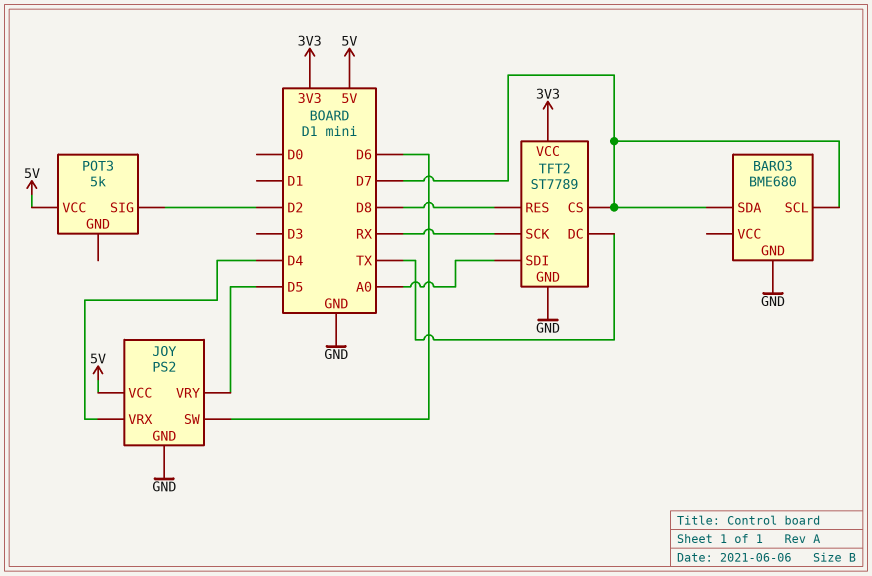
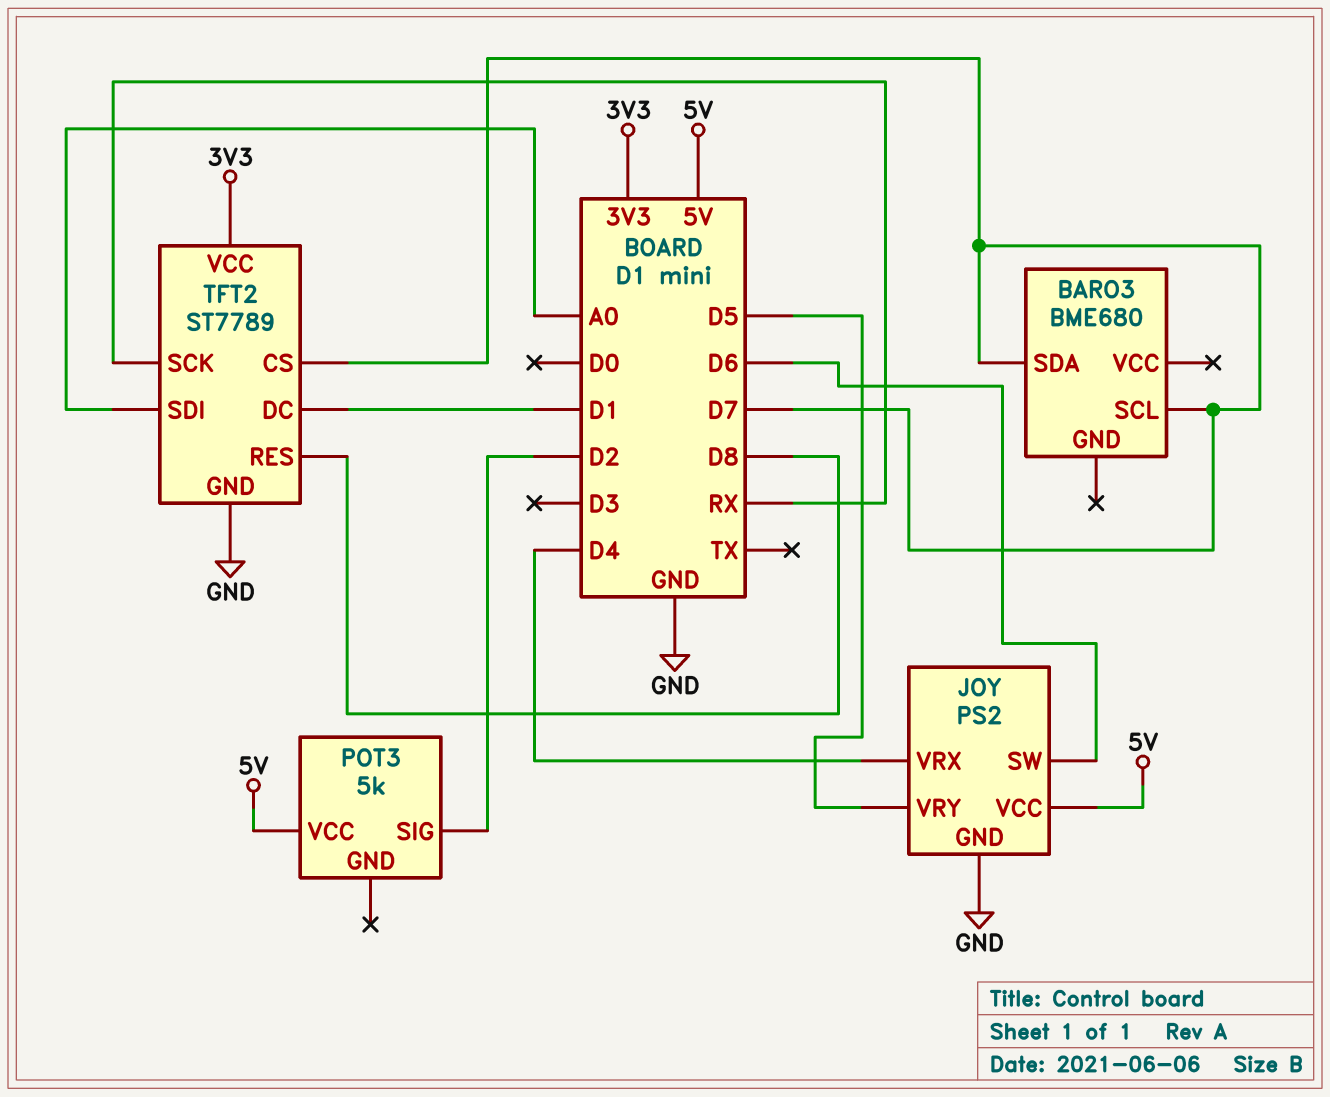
BARO3 pin GND: GND -> none
TFT2 pin DC: TX -> D1

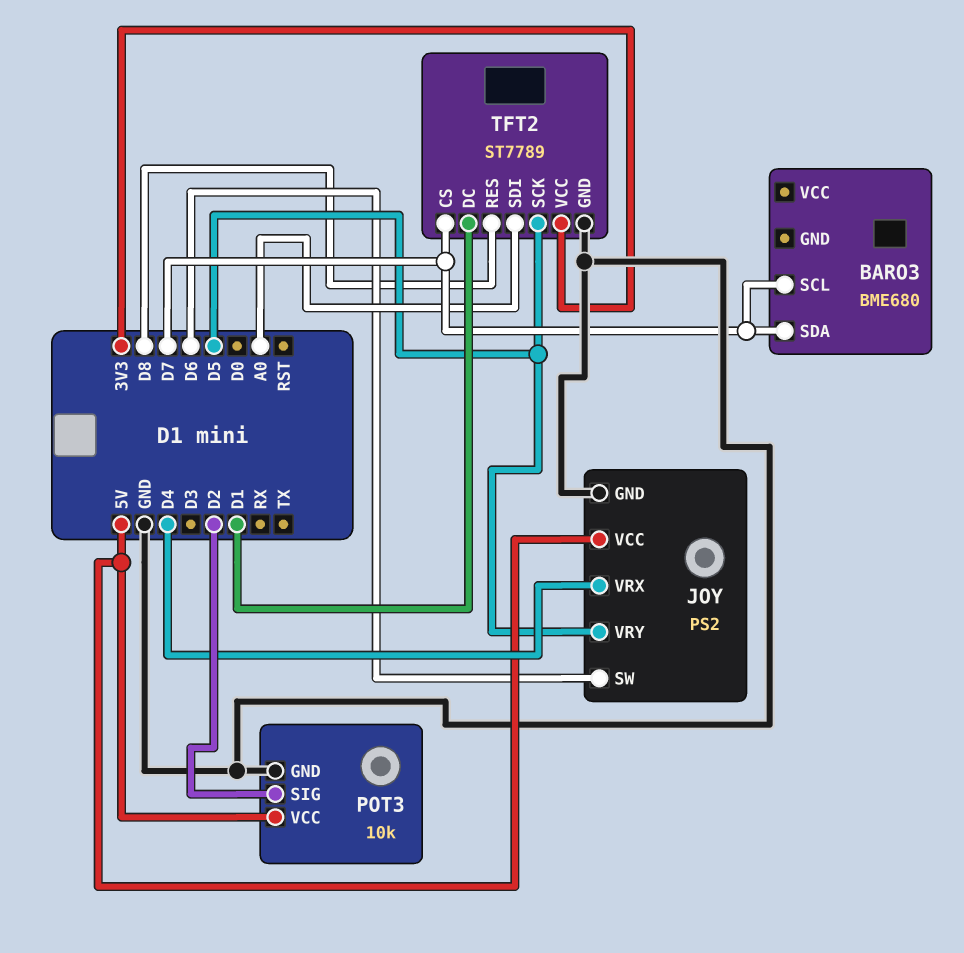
POT3: 5k -> 10k
POT3 pin GND: none -> GND
TFT2 pin SCK: RX -> D5

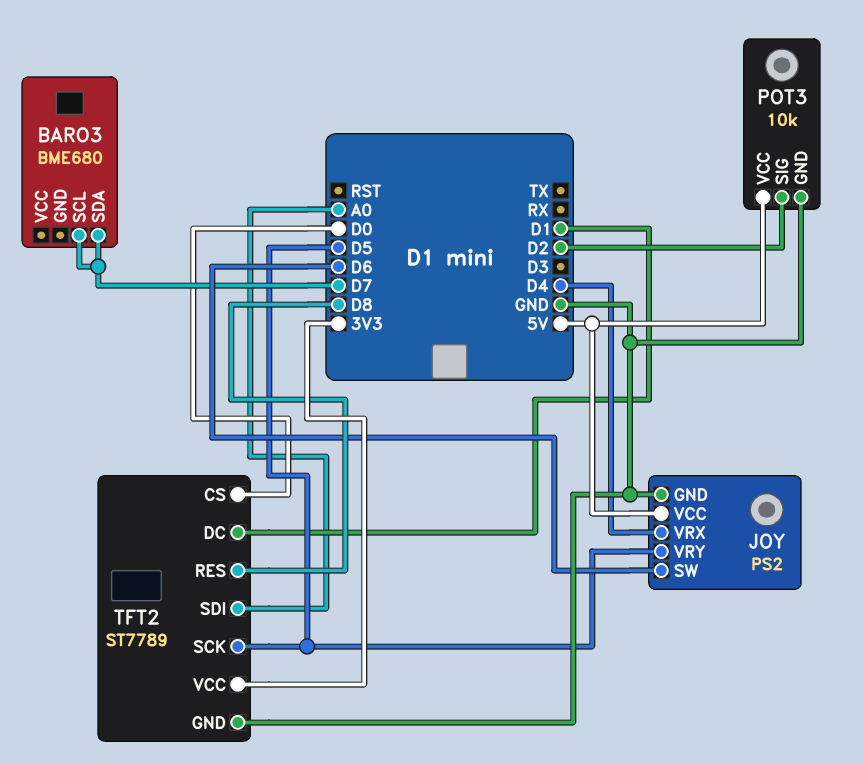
TFT2 pin CS: D7 -> D0

